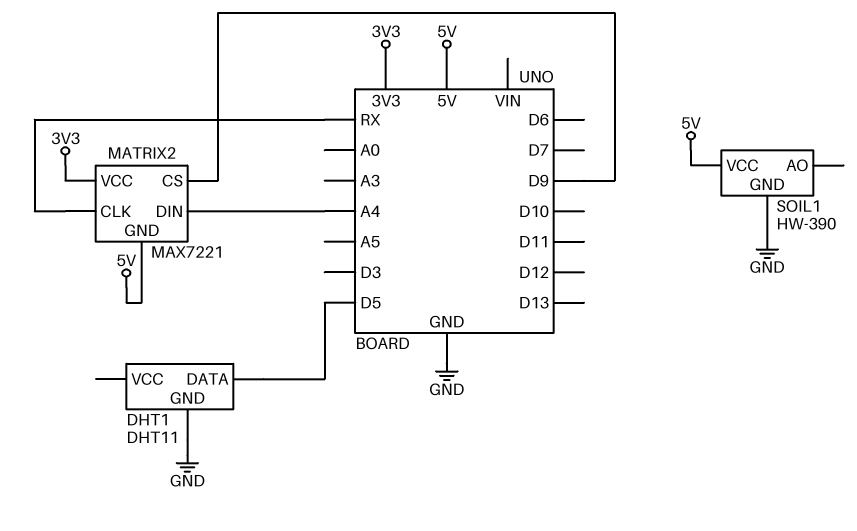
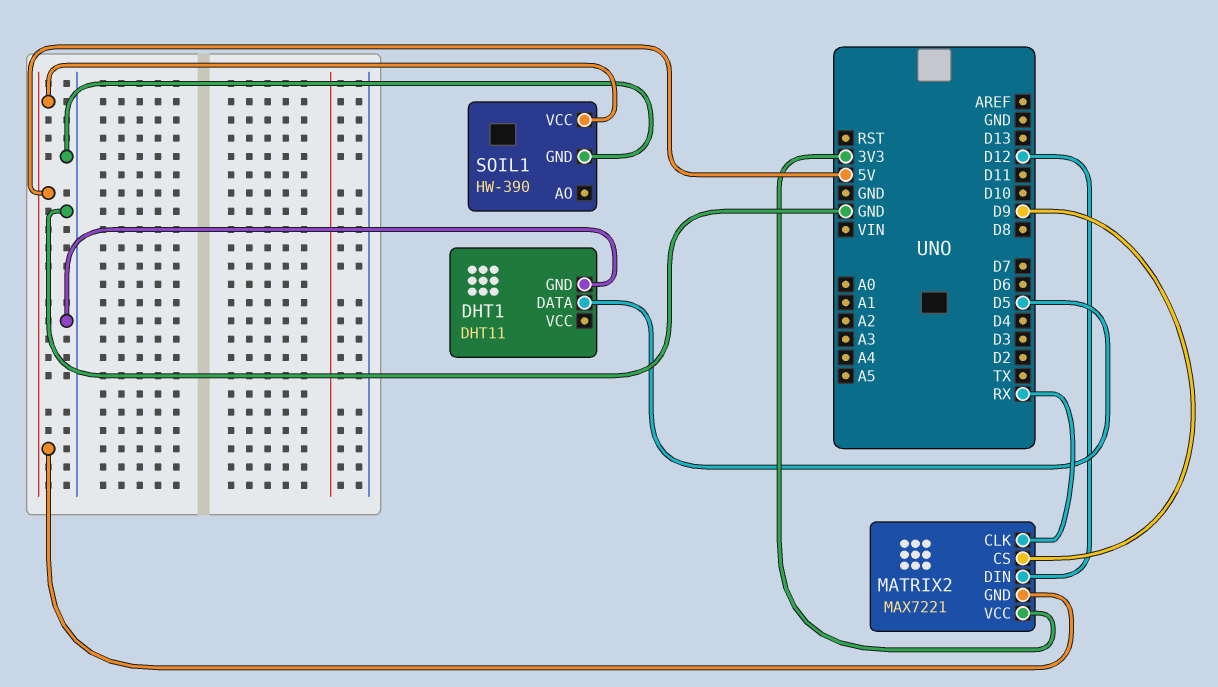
MATRIX2 pin DIN: A4 -> D12

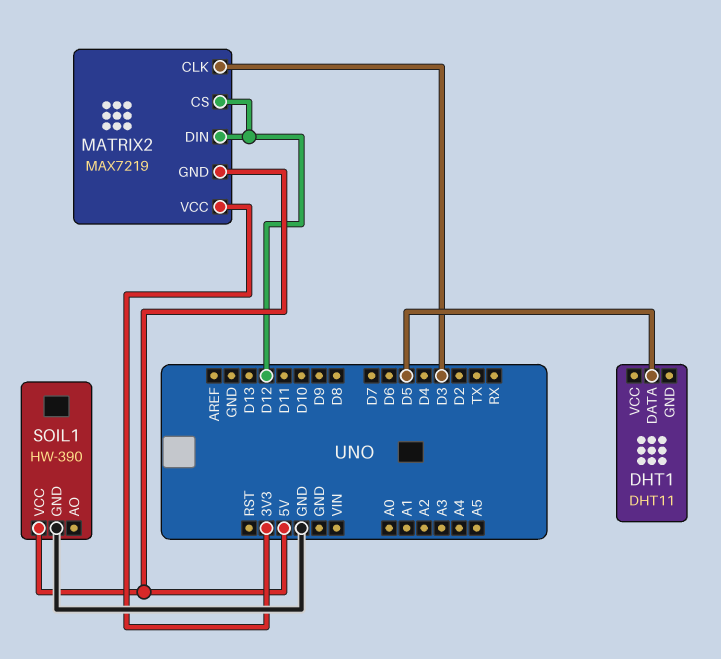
DHT1 pin GND: GND -> none
MATRIX2: MAX7221 -> MAX7219
MATRIX2 pin CLK: RX -> D3
MATRIX2 pin CS: D9 -> D12

